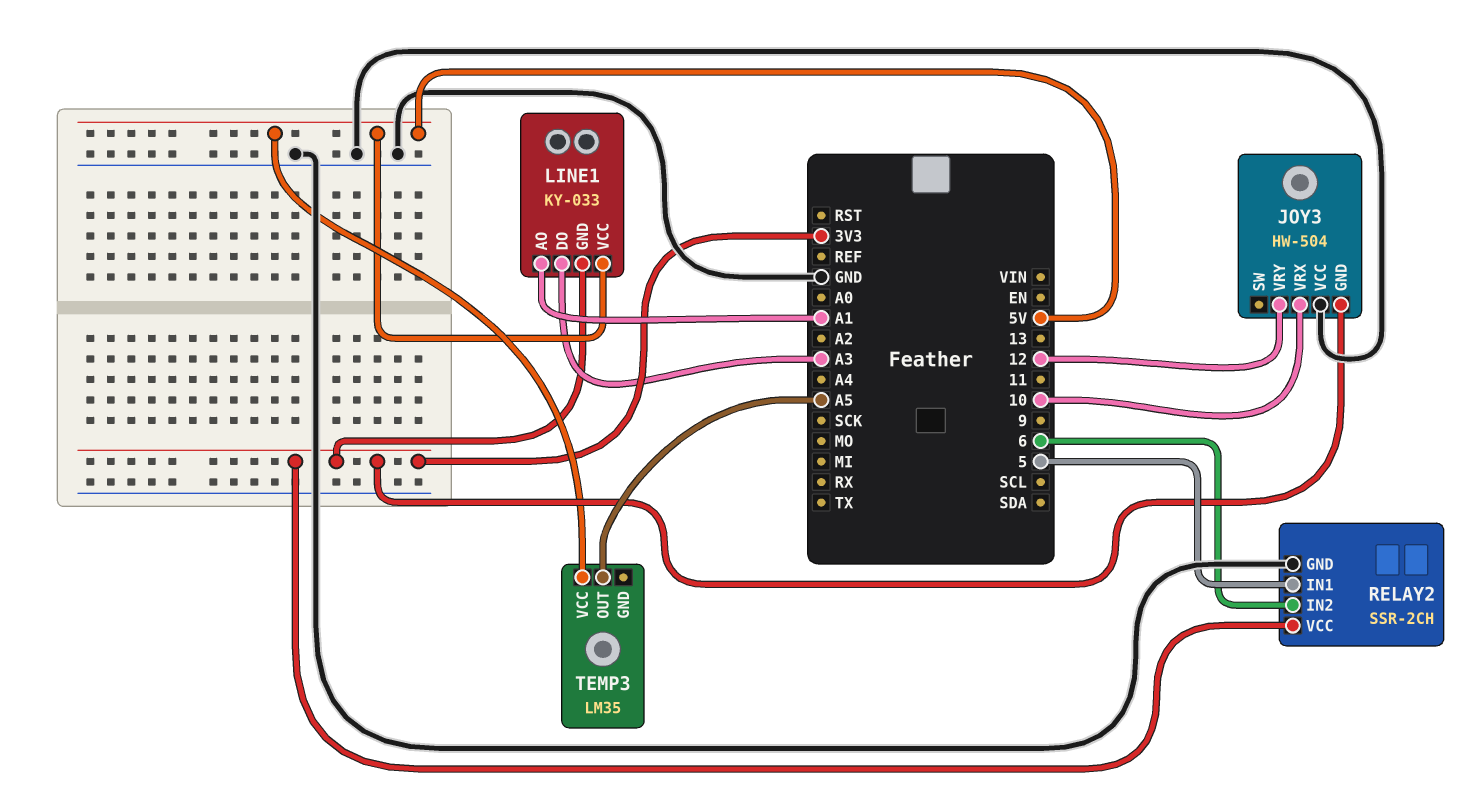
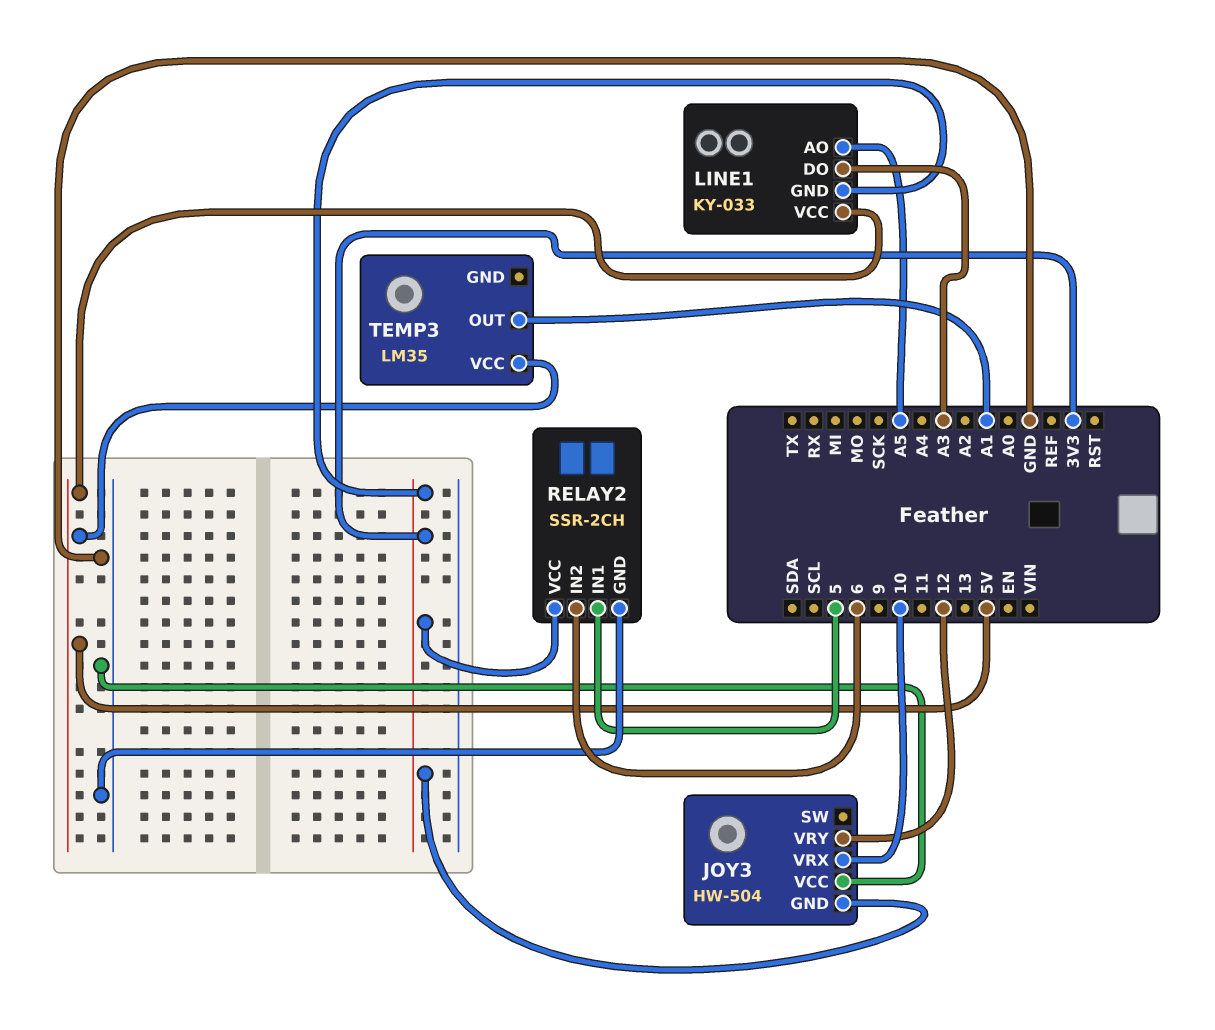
LINE1 pin AO: A1 -> A5
TEMP3 pin OUT: A5 -> A1

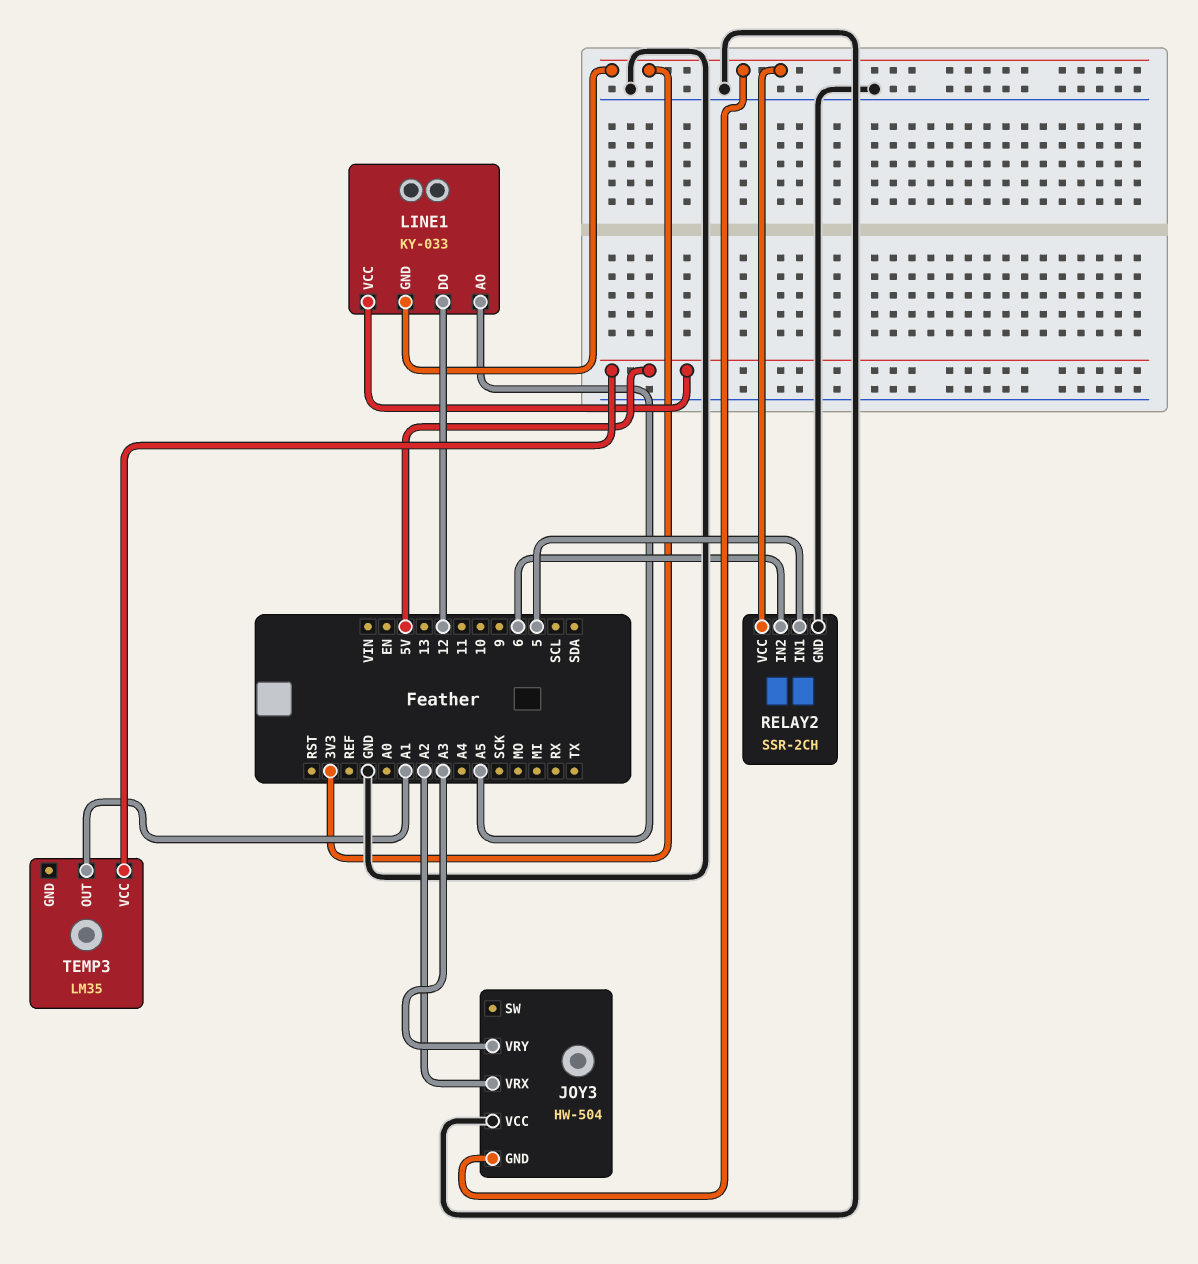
JOY3 pin VRX: 10 -> A2
JOY3 pin VRY: 12 -> A3
LINE1 pin DO: A3 -> 12

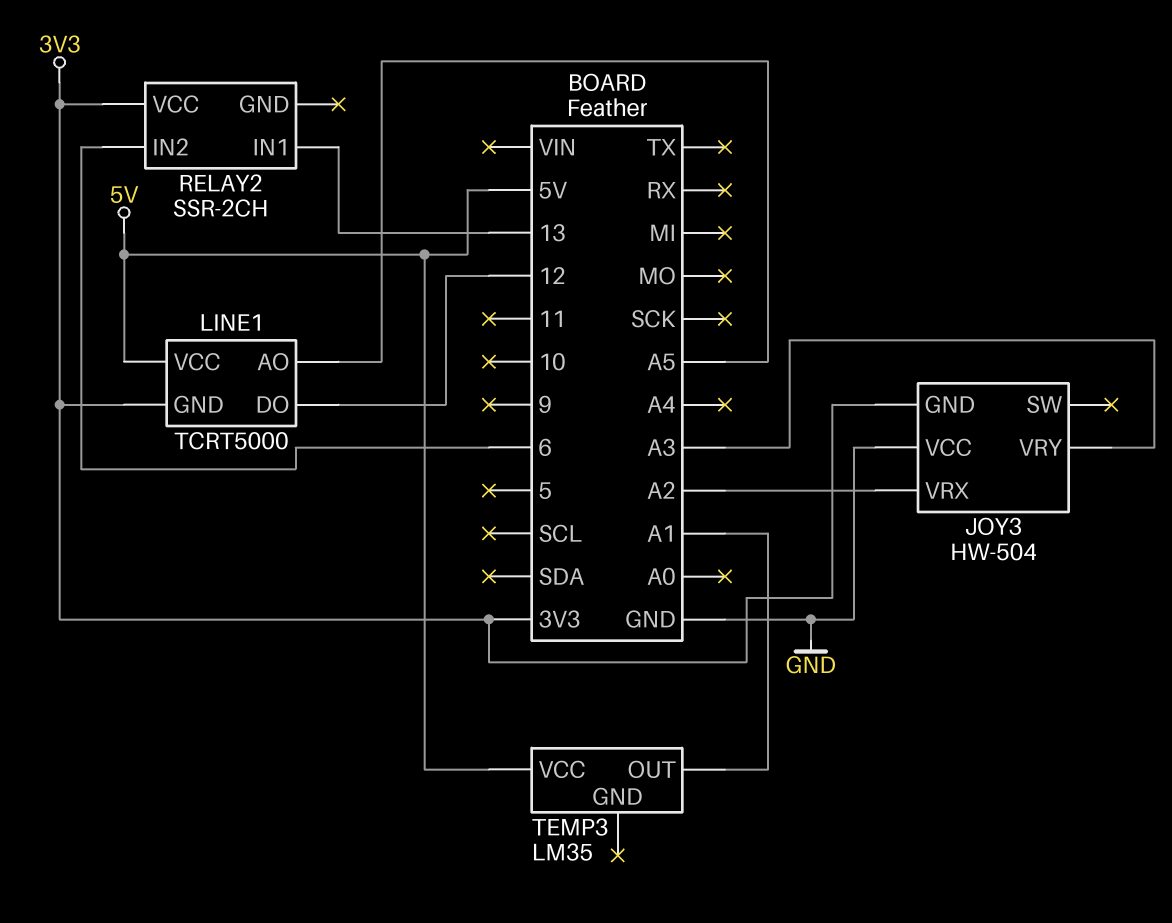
LINE1: KY-033 -> TCRT5000
RELAY2 pin GND: GND -> none
RELAY2 pin IN1: 5 -> 13

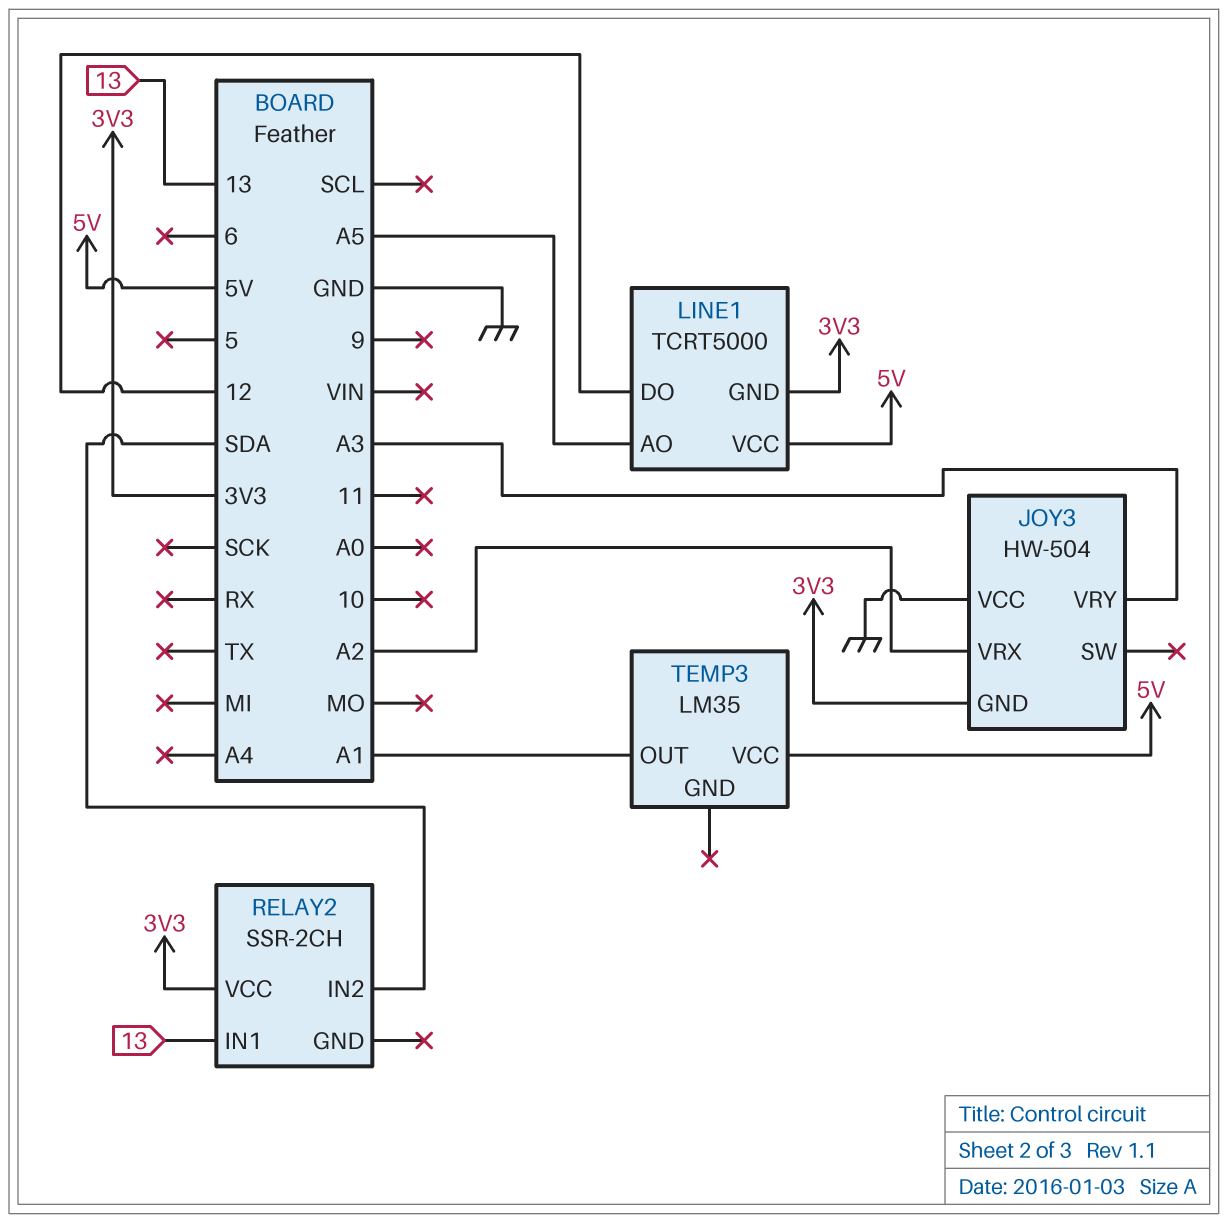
RELAY2 pin IN2: 6 -> SDA

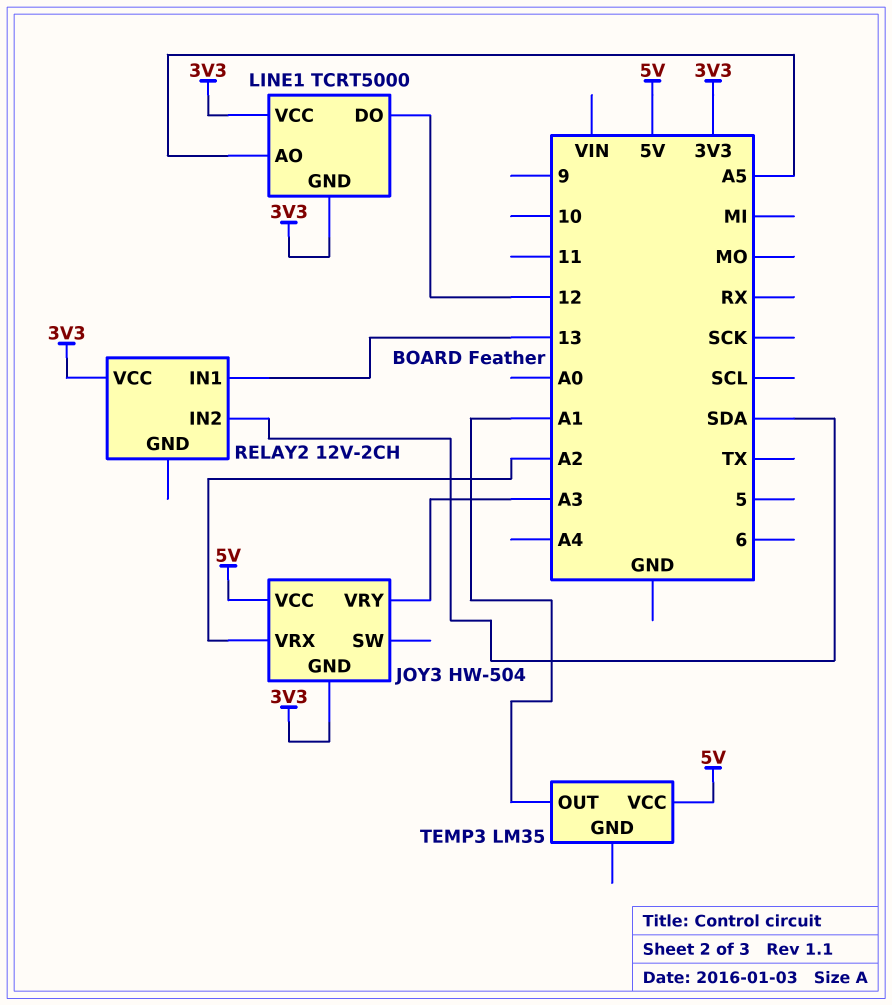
JOY3 pin VCC: GND -> 5V
LINE1 pin VCC: 5V -> 3V3
RELAY2: SSR-2CH -> 12V-2CH

